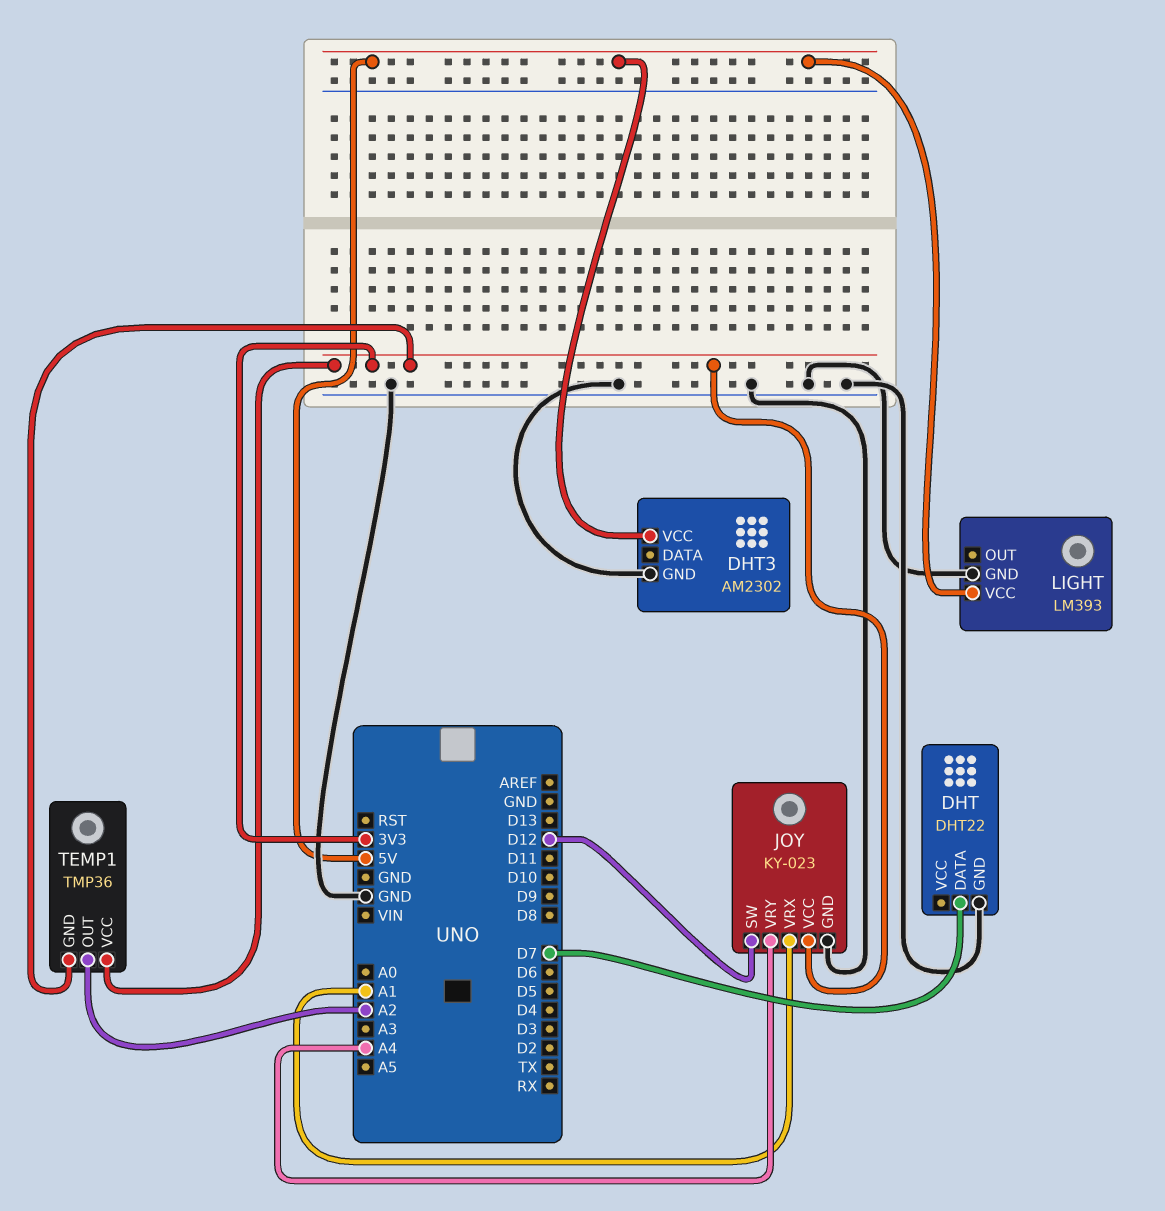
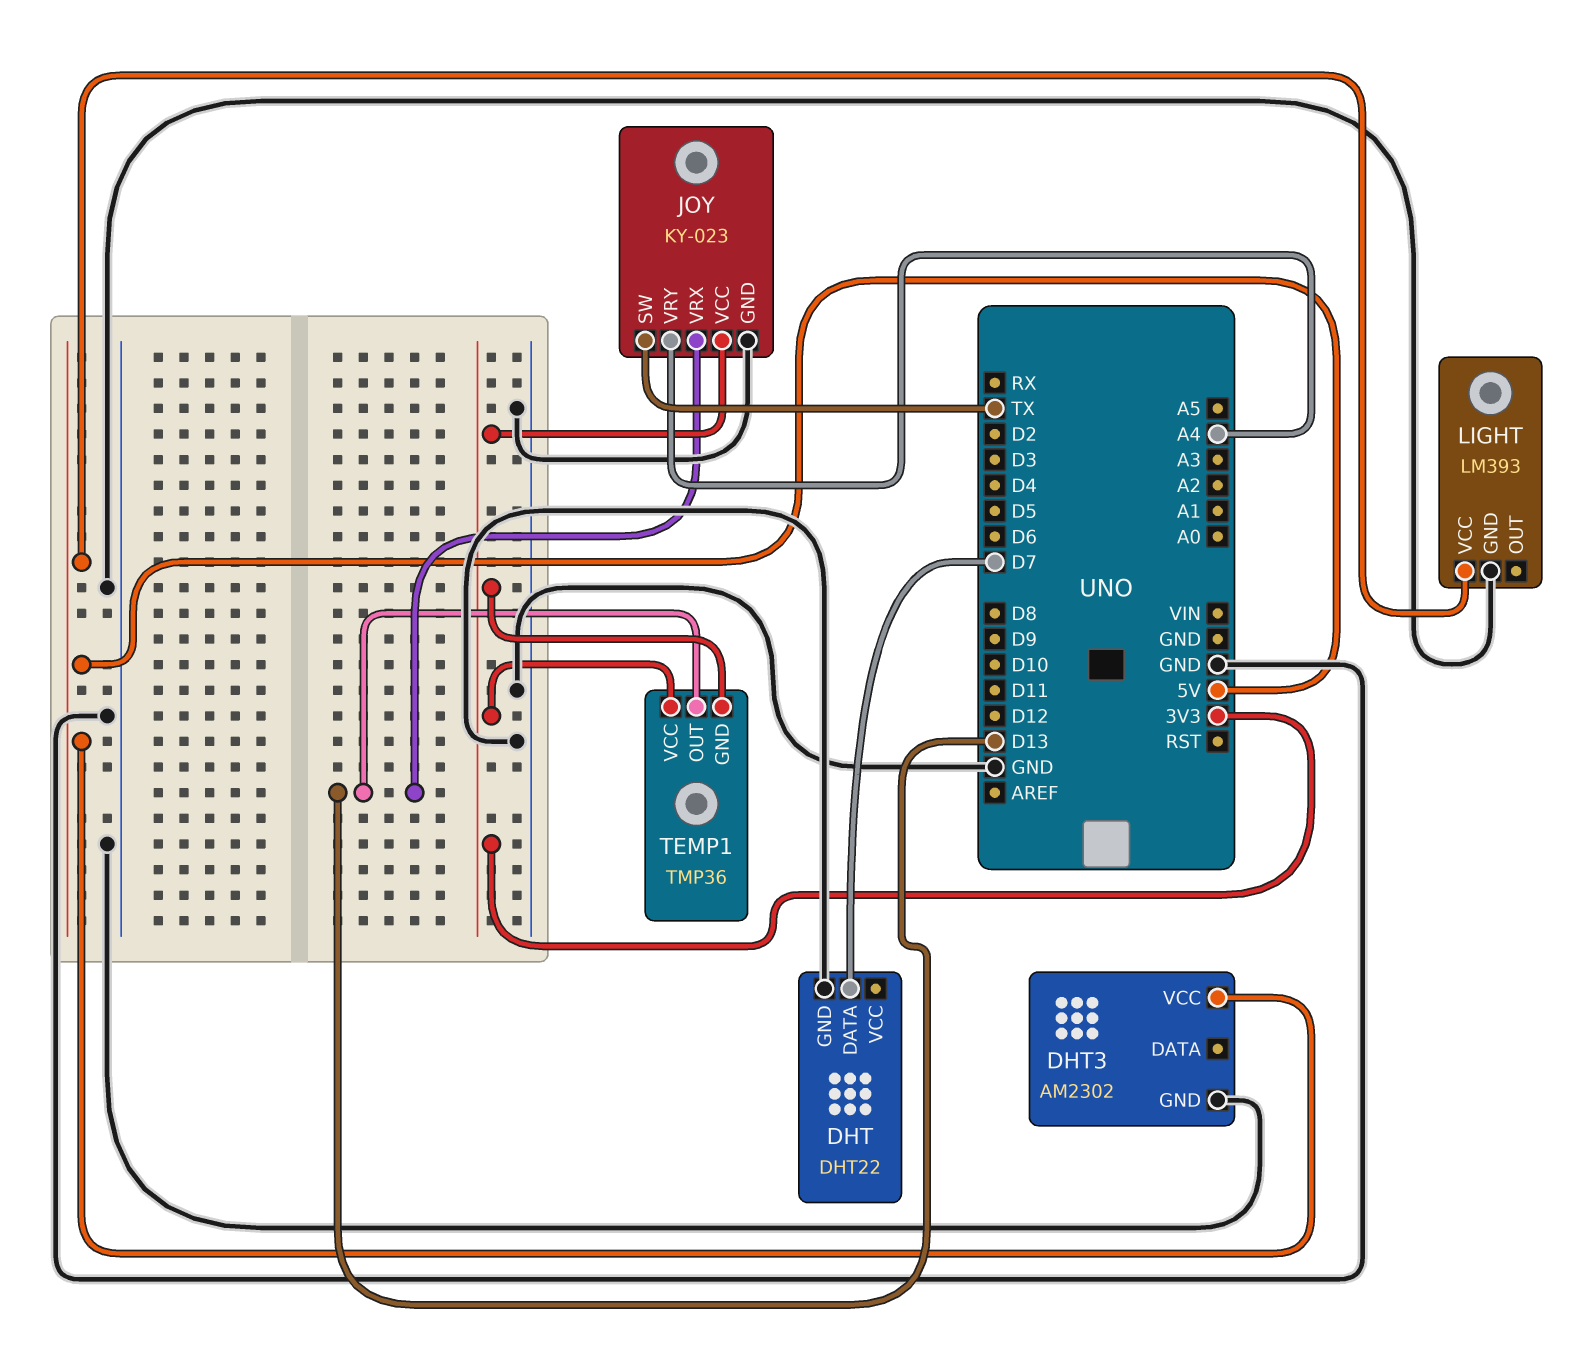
JOY pin SW: D12 -> TX
JOY pin VRX: A1 -> D13
TEMP1 pin OUT: A2 -> D13

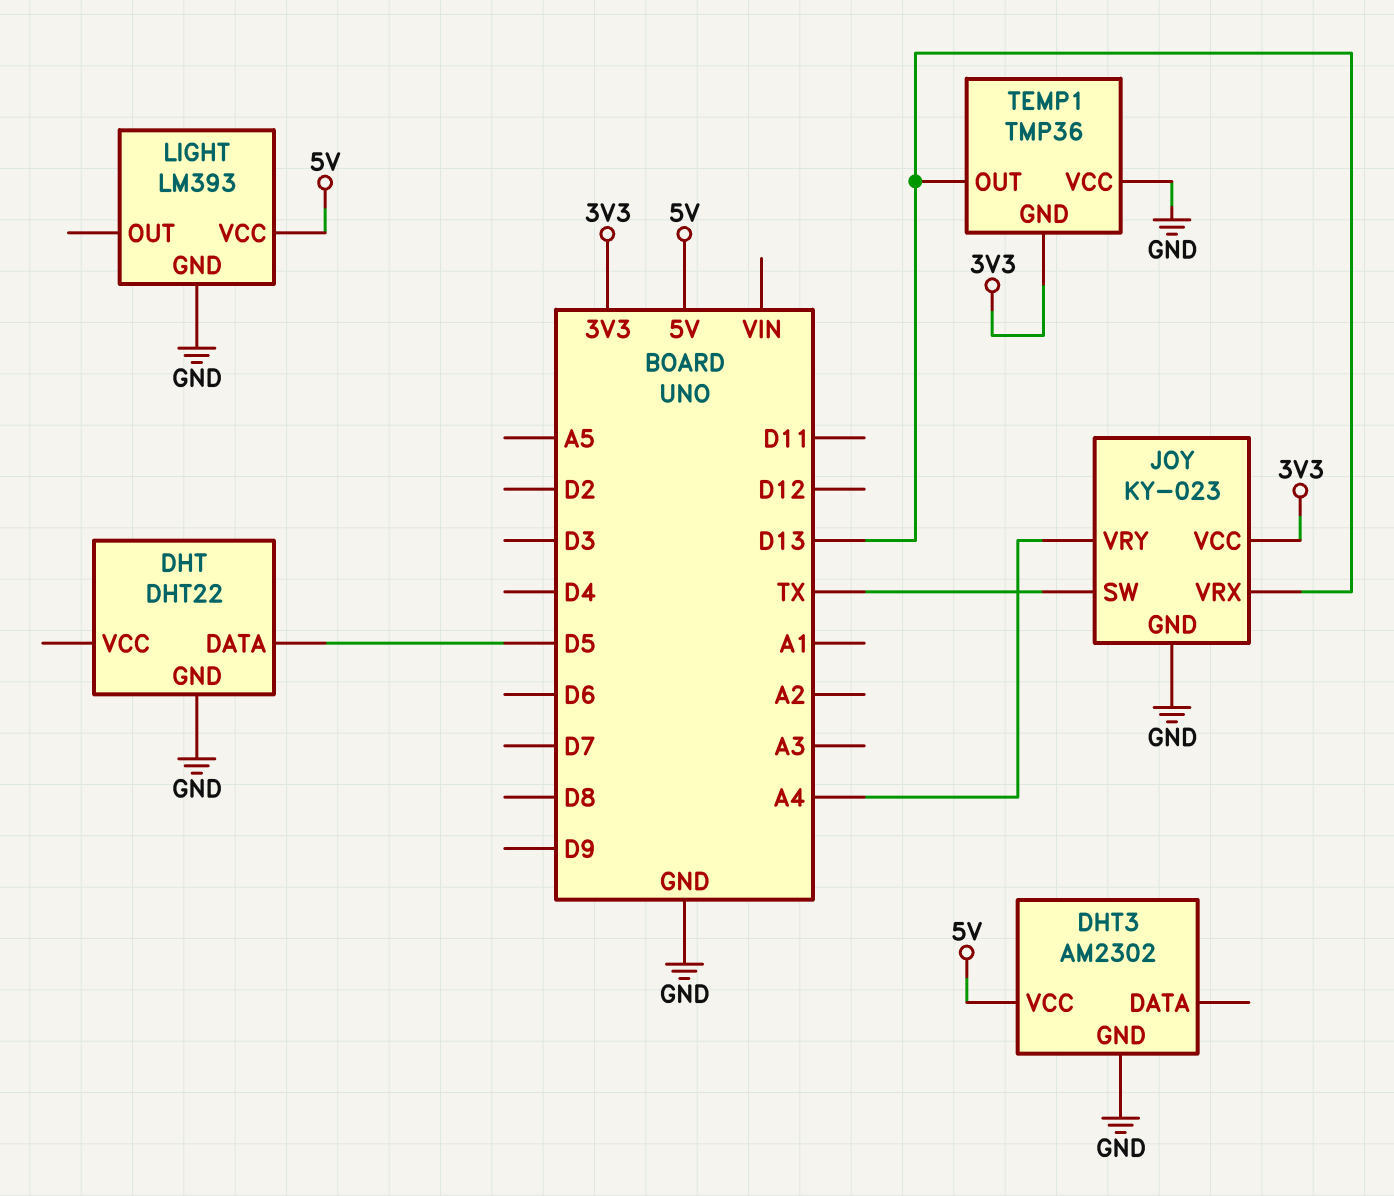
DHT pin DATA: D7 -> D5
TEMP1 pin VCC: 3V3 -> GND

